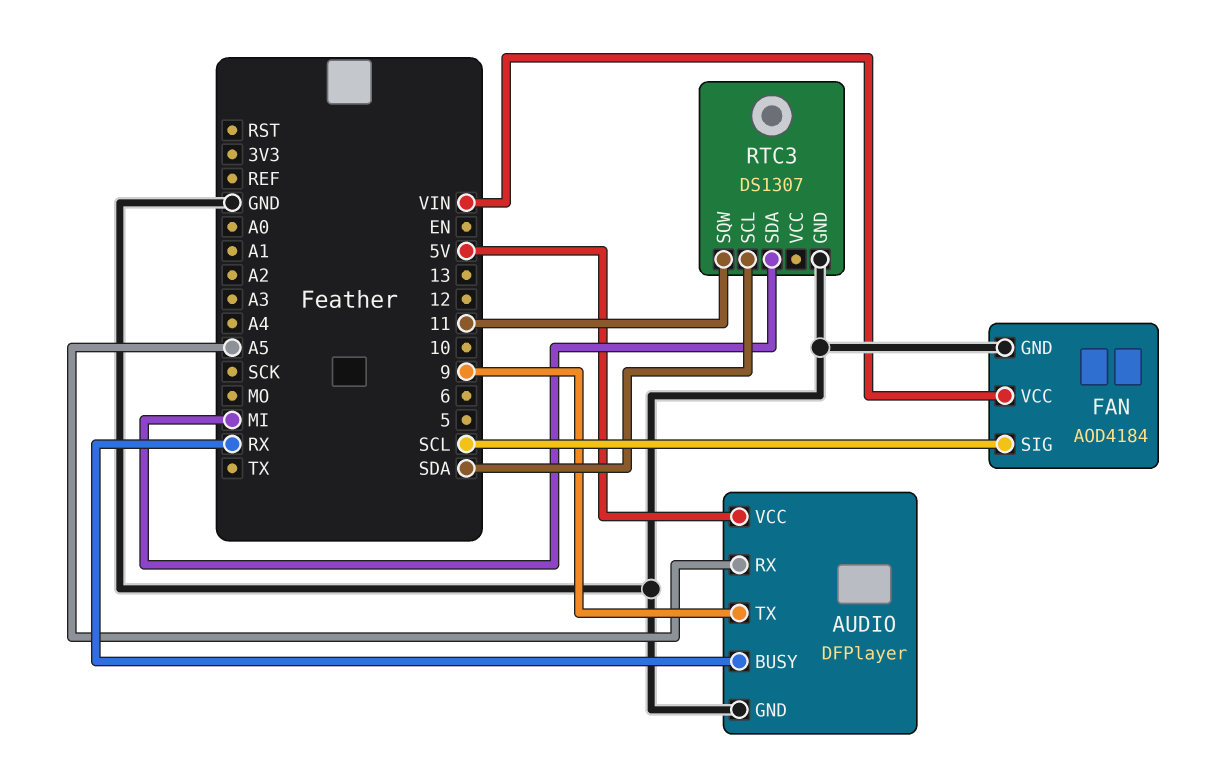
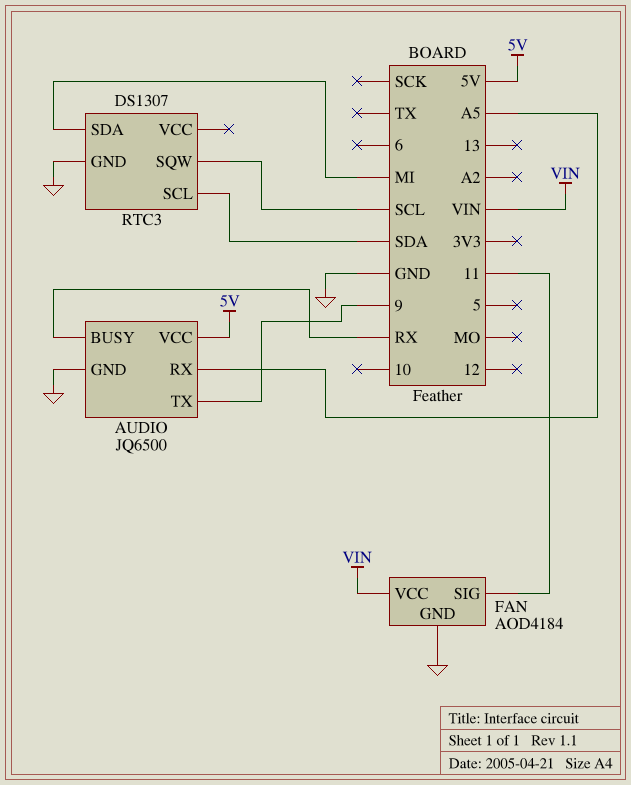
AUDIO: DFPlayer -> JQ6500
FAN pin SIG: SCL -> 11
RTC3 pin SQW: 11 -> SCL

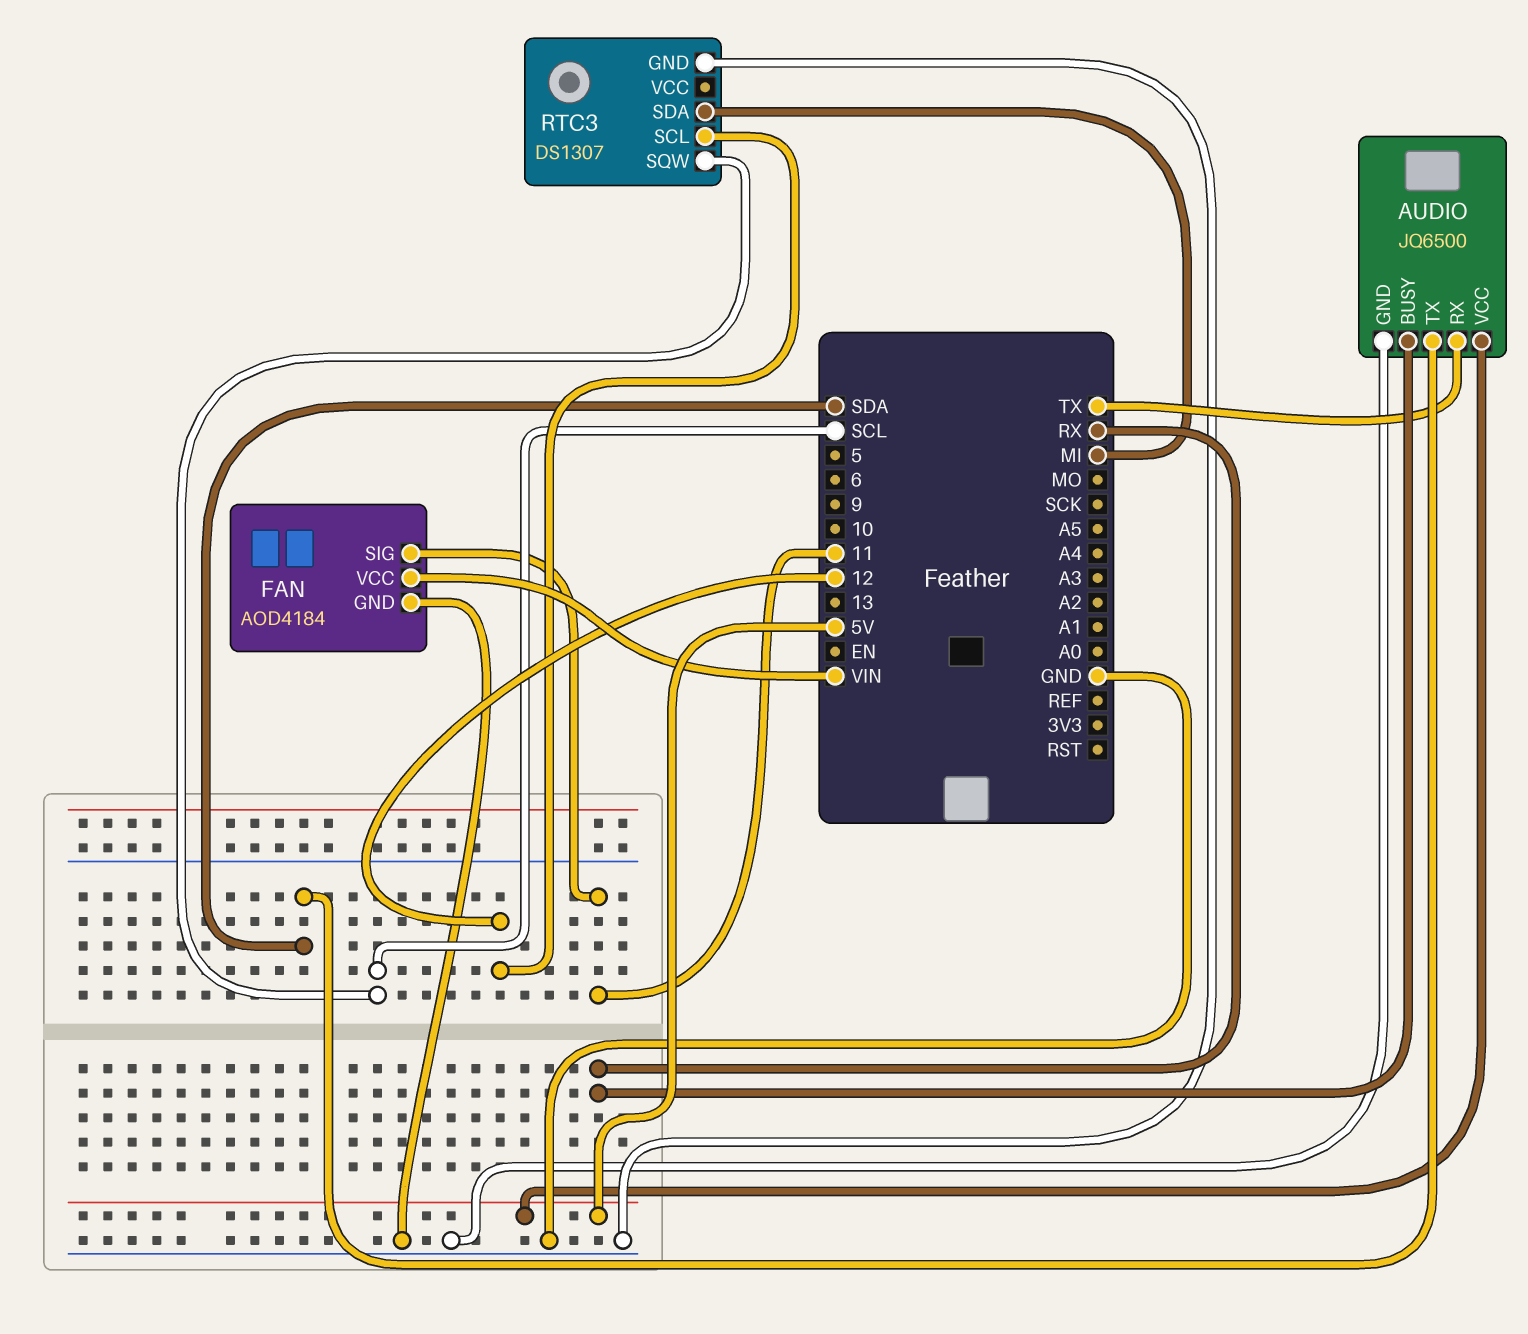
AUDIO pin RX: A5 -> TX
AUDIO pin TX: 9 -> SDA
RTC3 pin SCL: SDA -> 12

